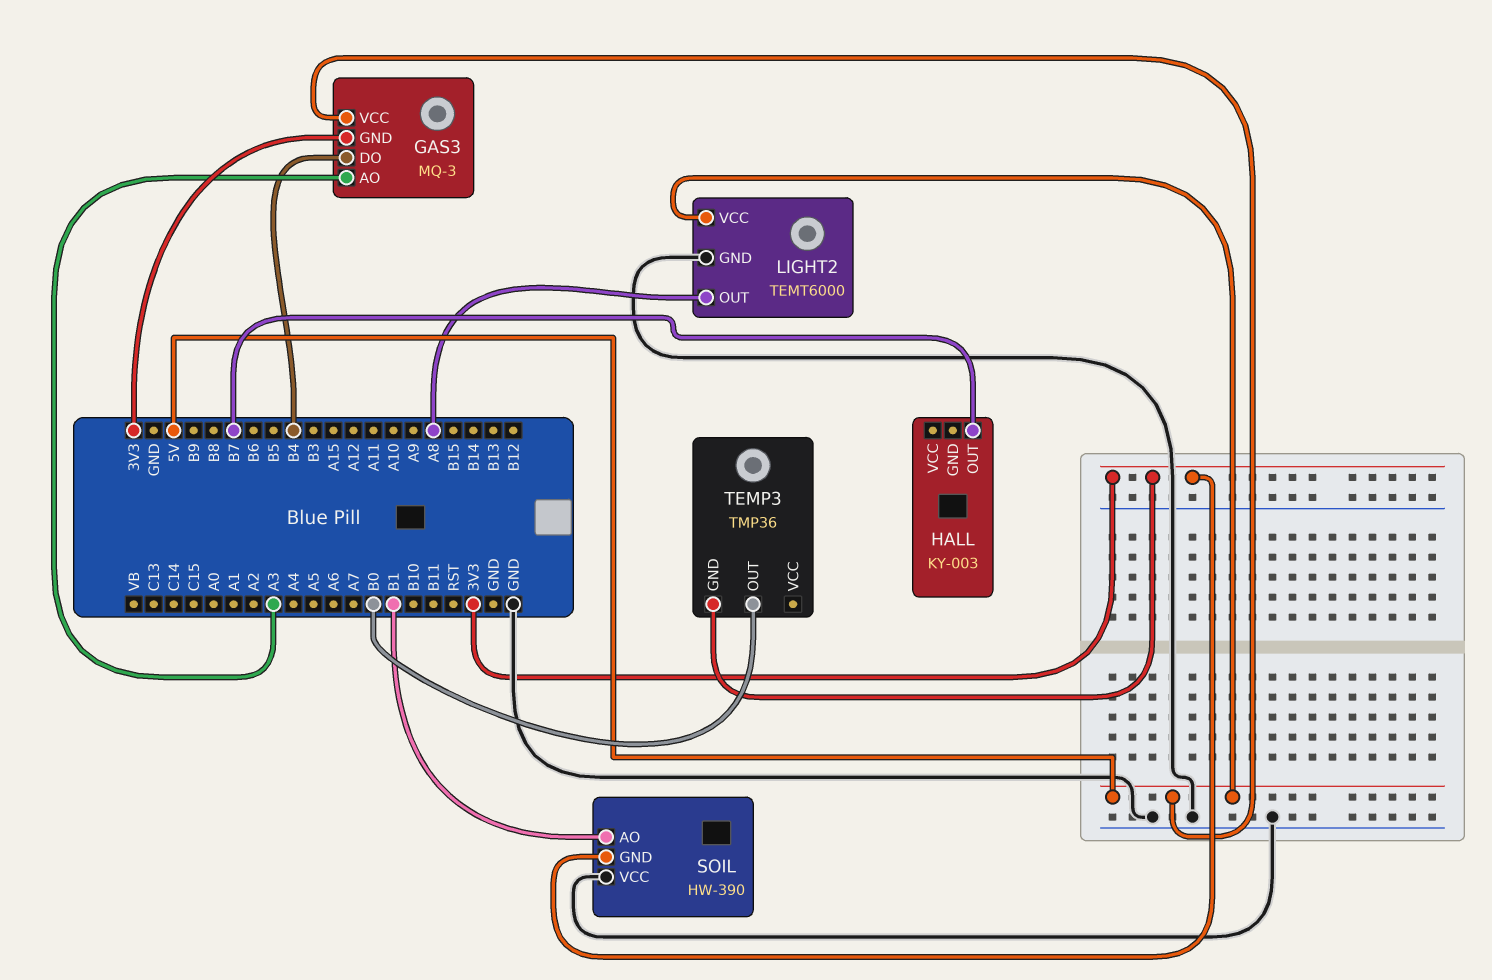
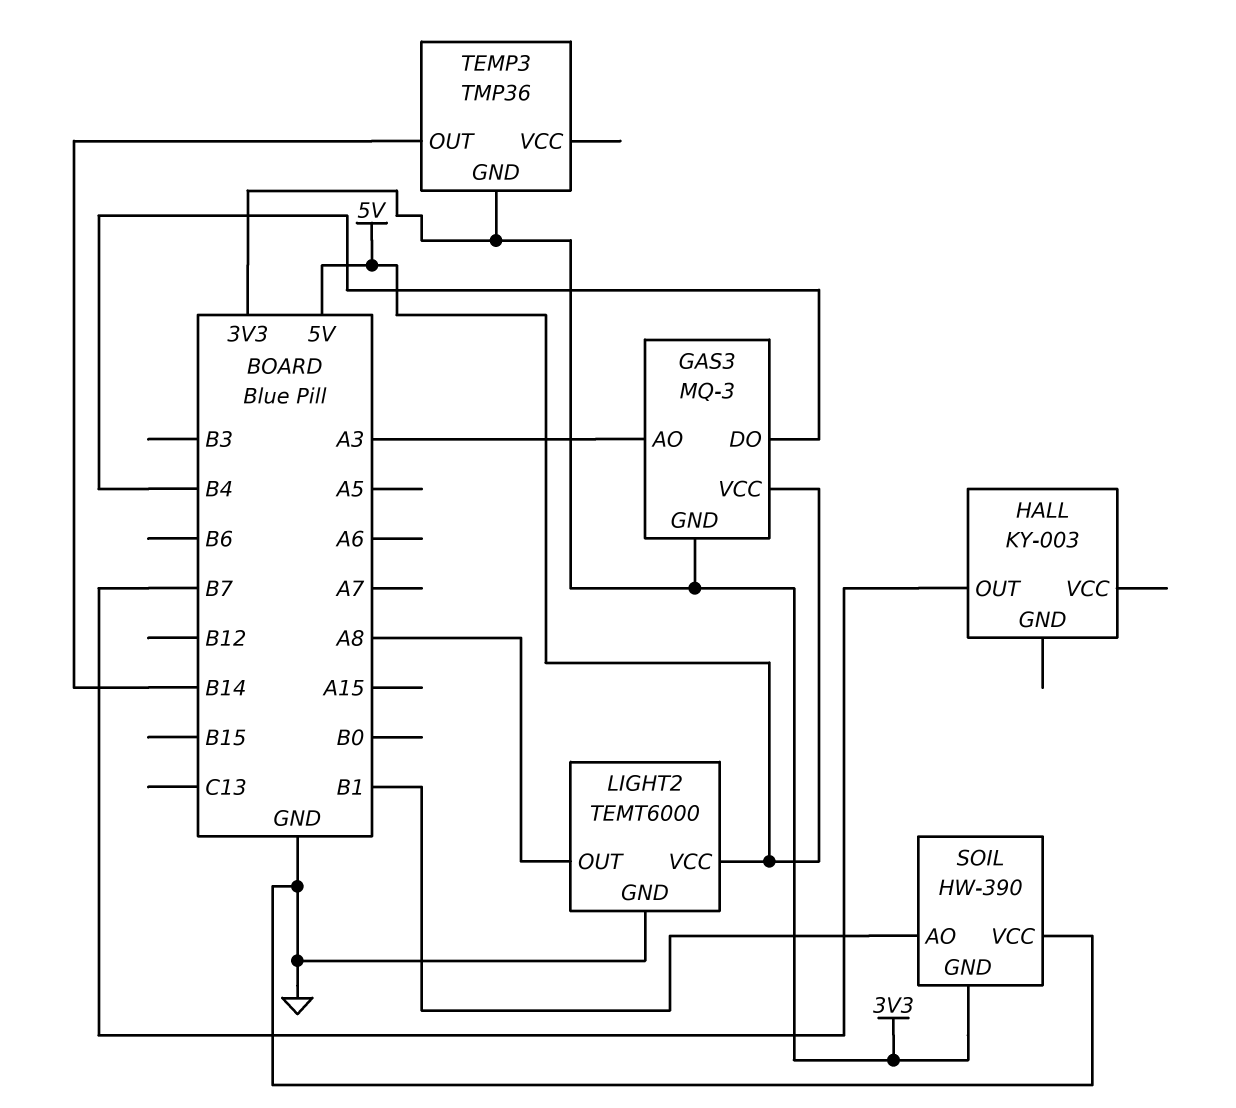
TEMP3 pin OUT: B0 -> B14

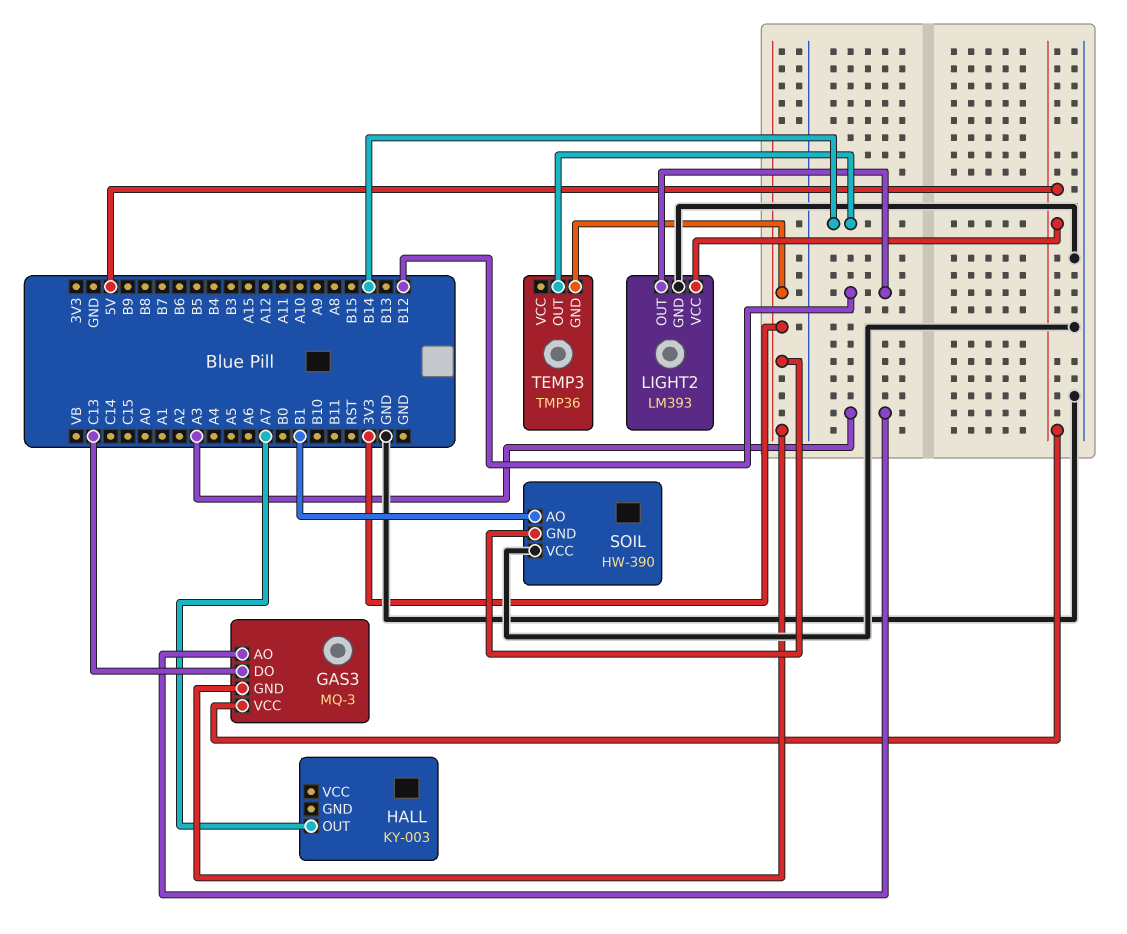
GAS3 pin DO: B4 -> C13
HALL pin OUT: B7 -> A7
LIGHT2: TEMT6000 -> LM393
LIGHT2 pin OUT: A8 -> B12

